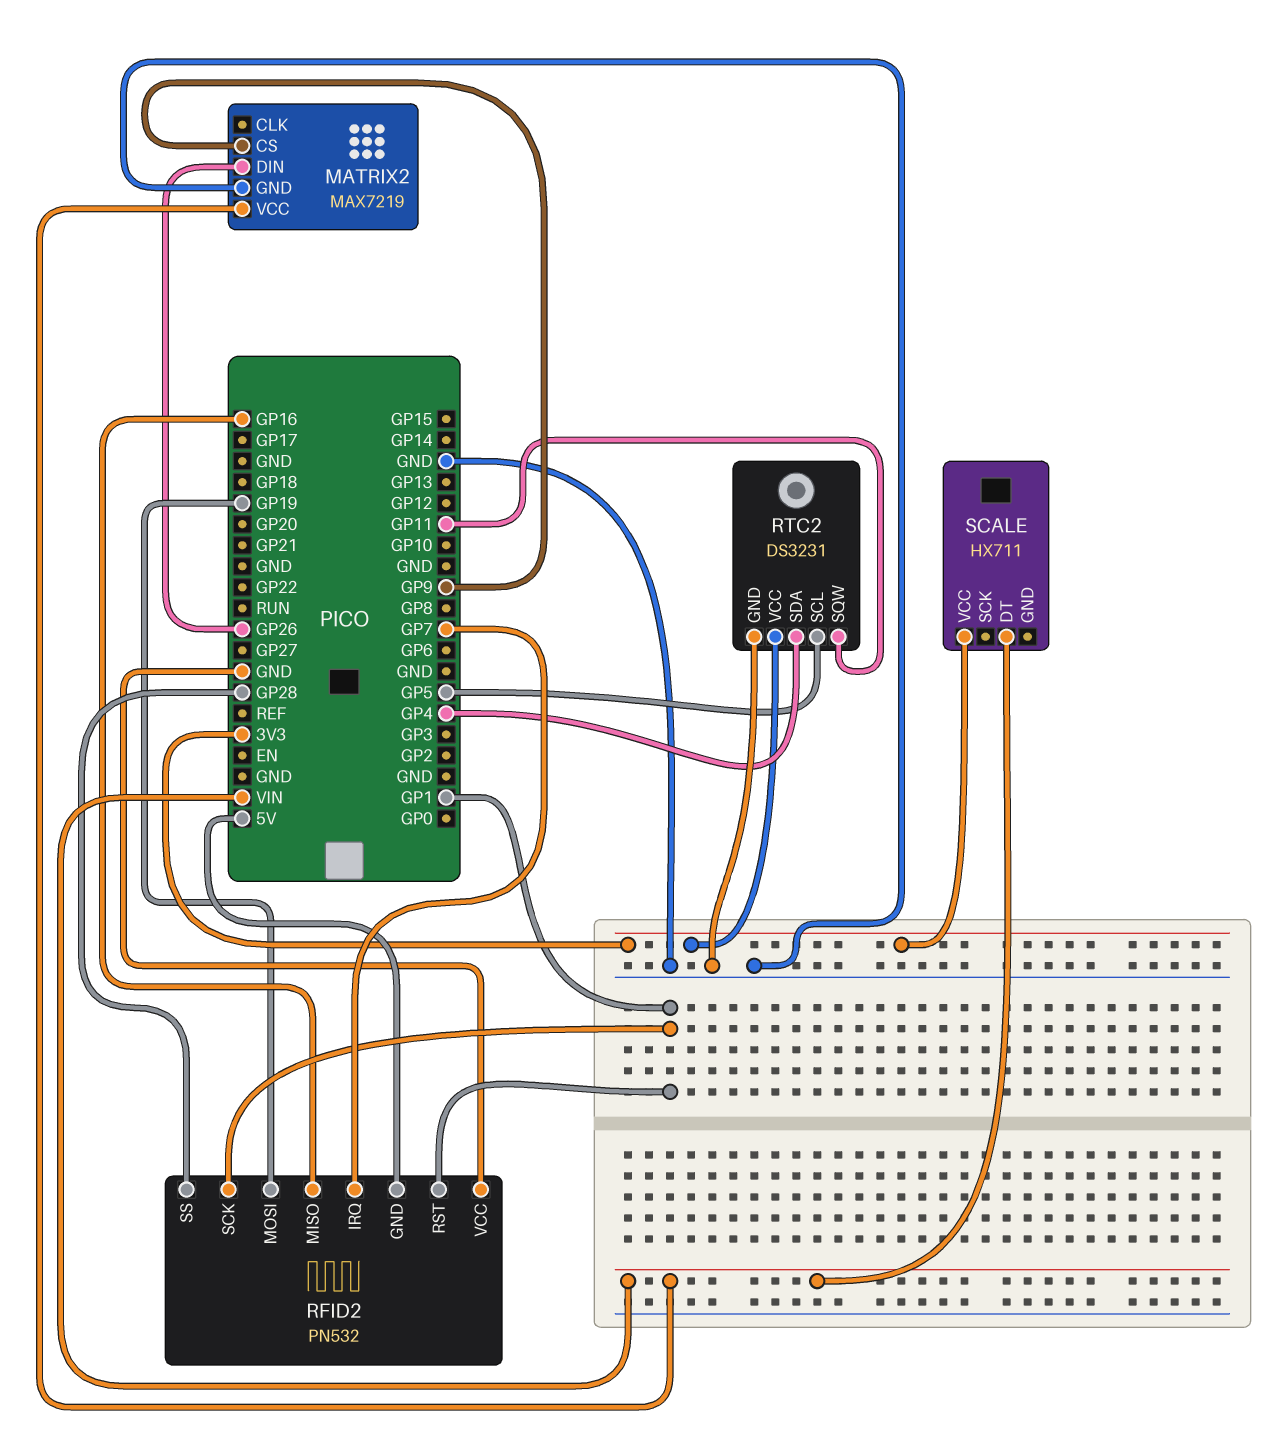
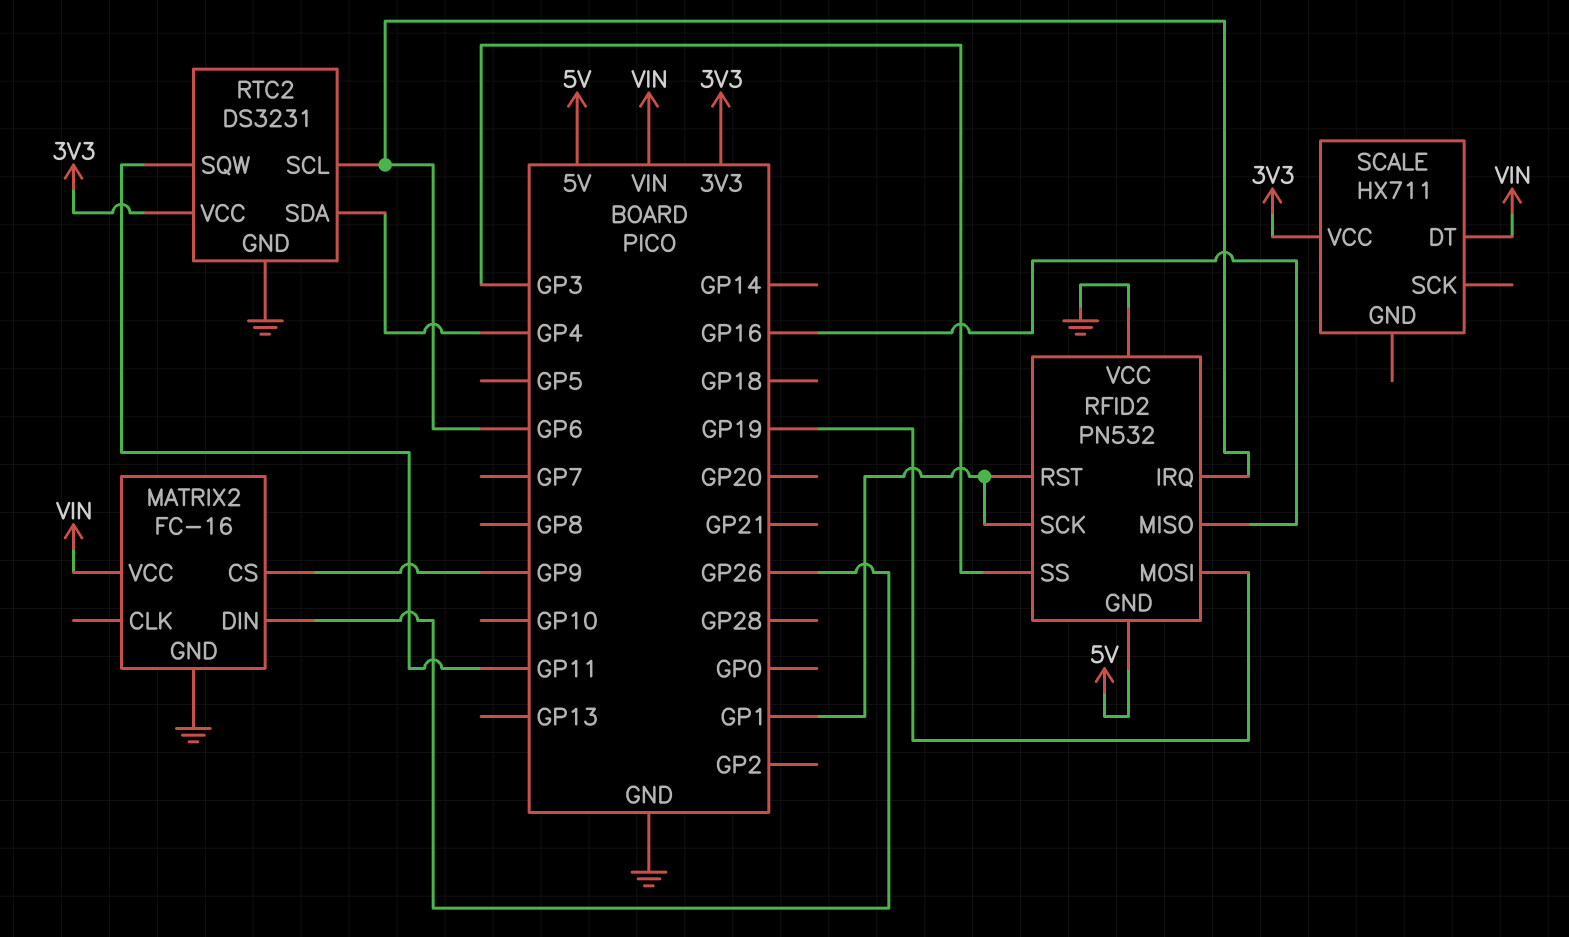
MATRIX2: MAX7219 -> FC-16
RFID2 pin IRQ: GP7 -> GP6
RFID2 pin SS: GP28 -> GP3
RTC2 pin SCL: GP5 -> GP6

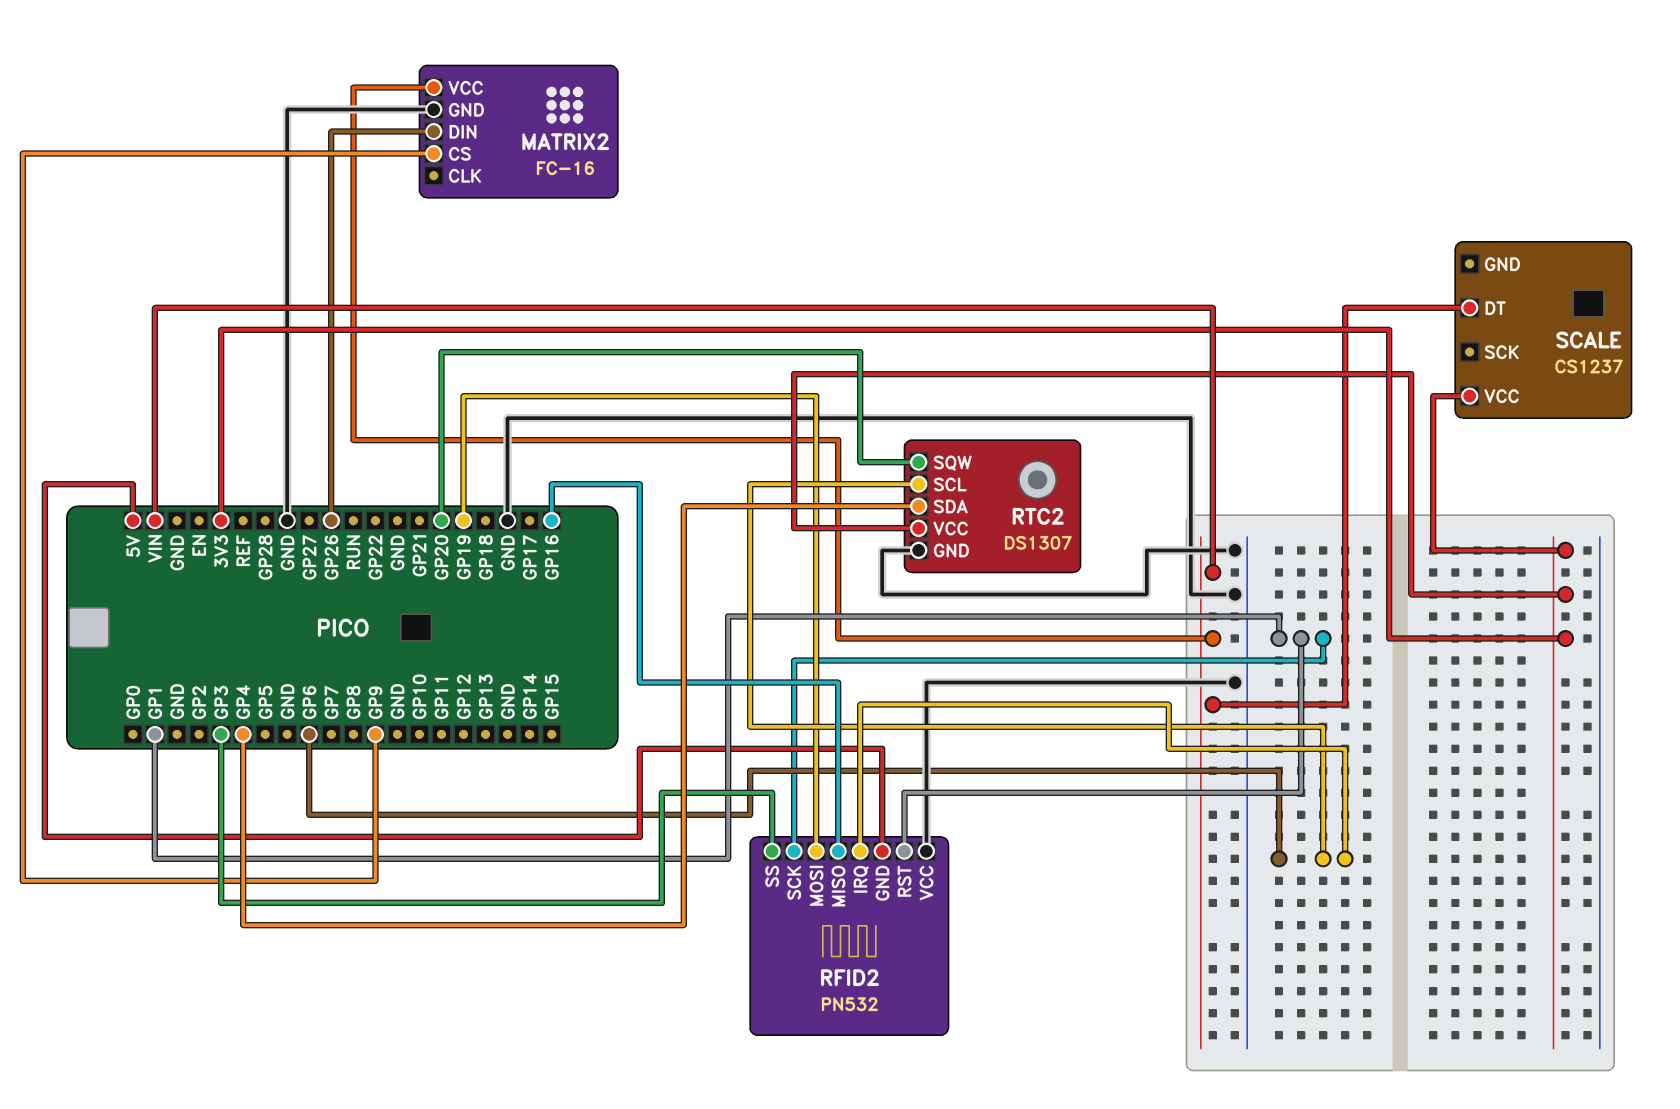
RTC2: DS3231 -> DS1307
RTC2 pin SQW: GP11 -> GP20
SCALE: HX711 -> CS1237

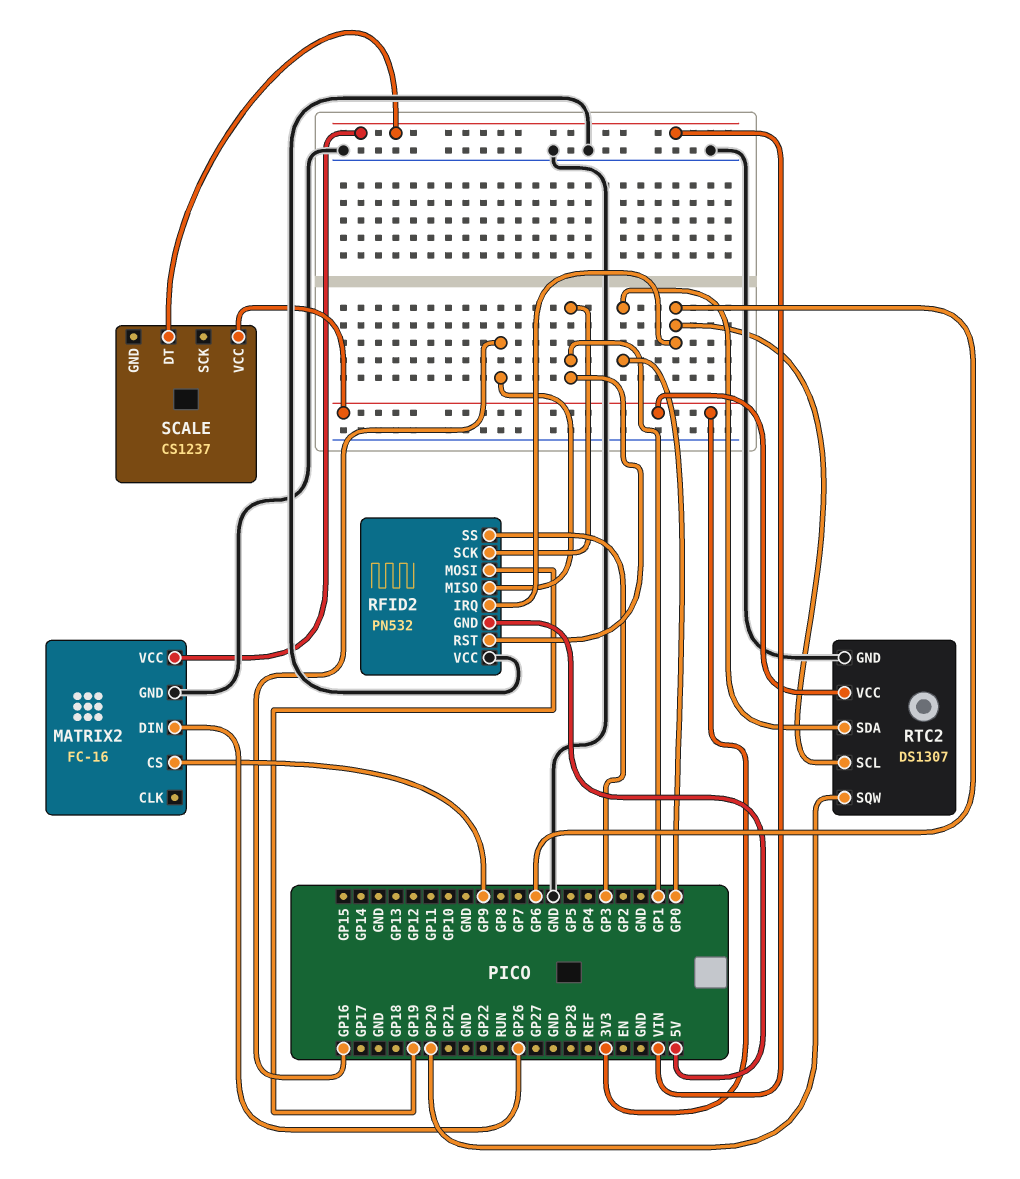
RTC2 pin SDA: GP4 -> GP0

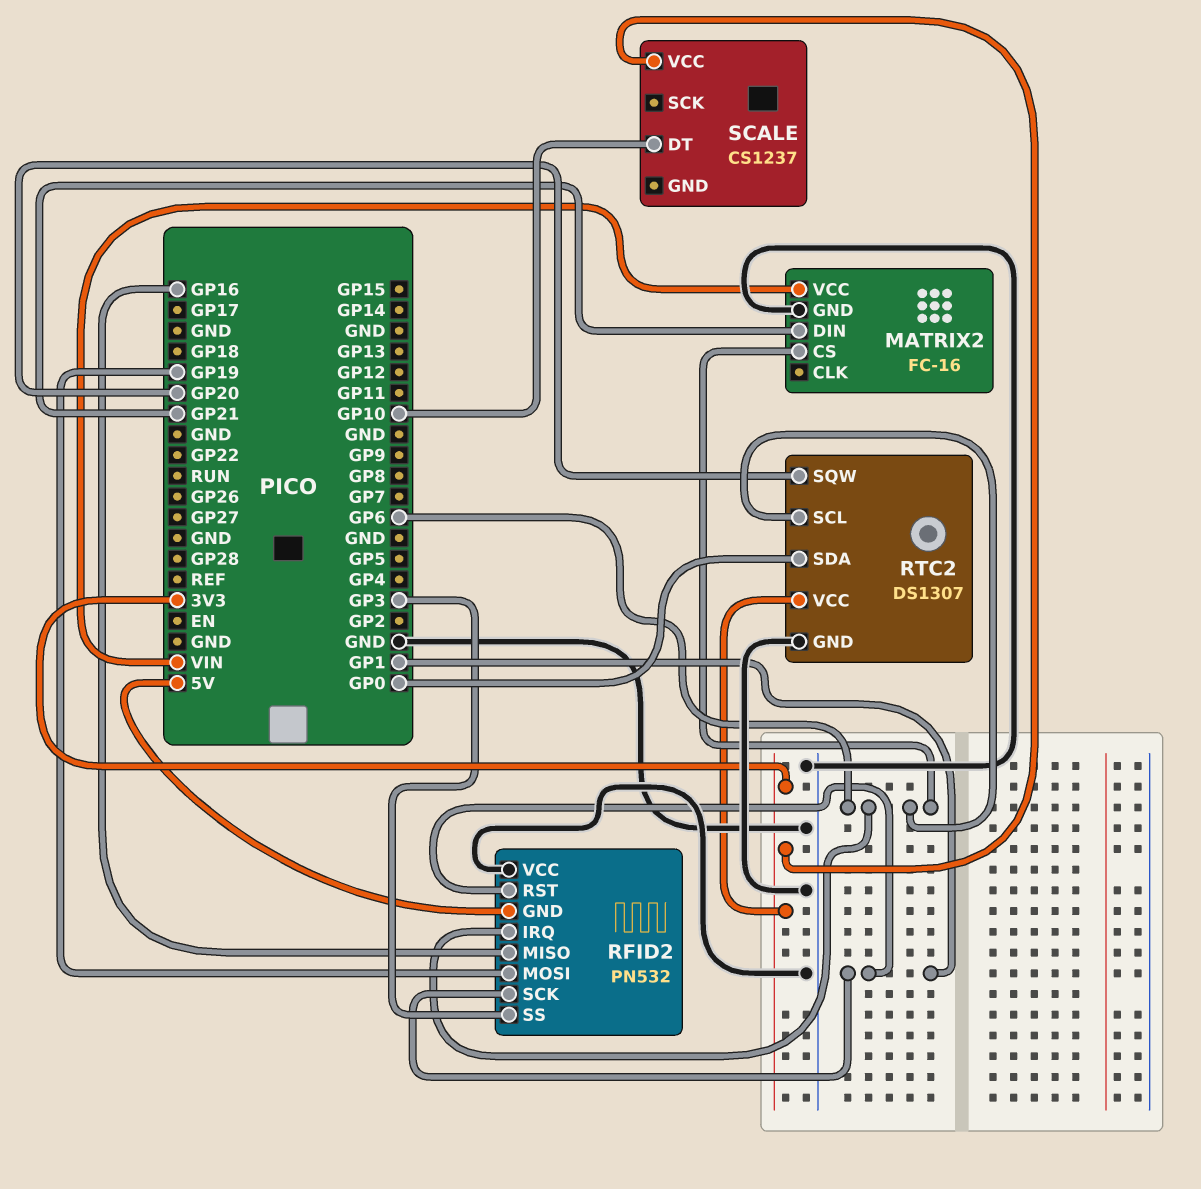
MATRIX2 pin CS: GP9 -> GP6
MATRIX2 pin DIN: GP26 -> GP21
SCALE pin DT: VIN -> GP10

